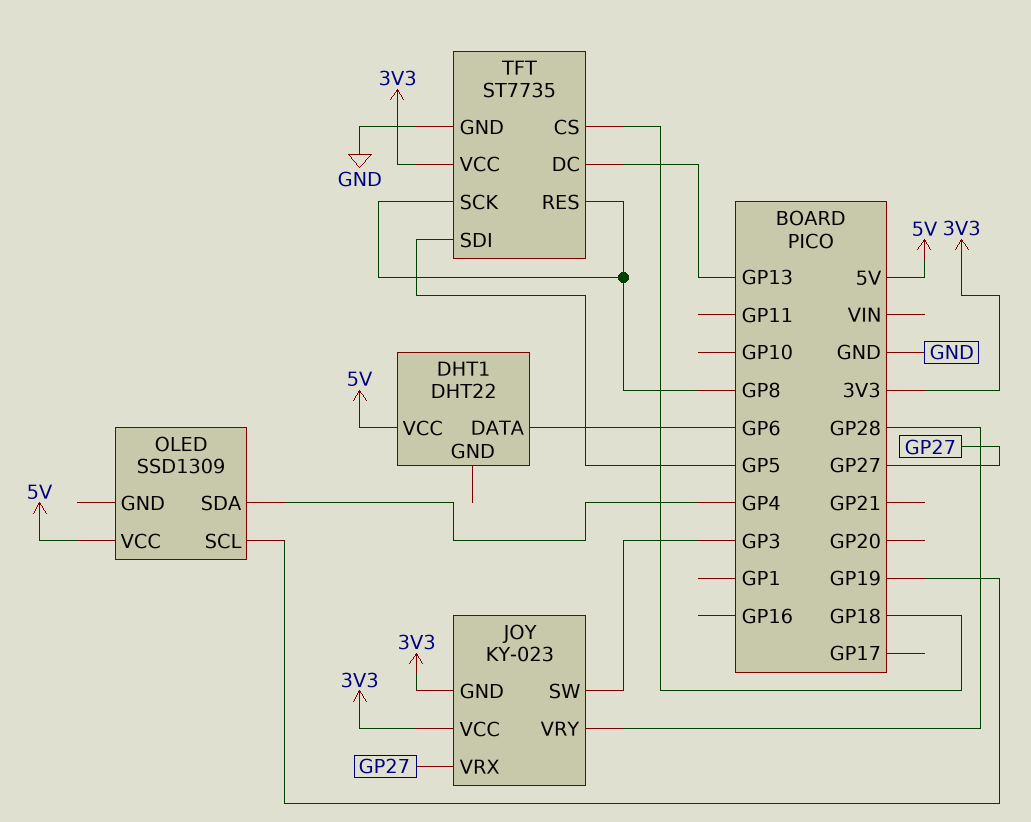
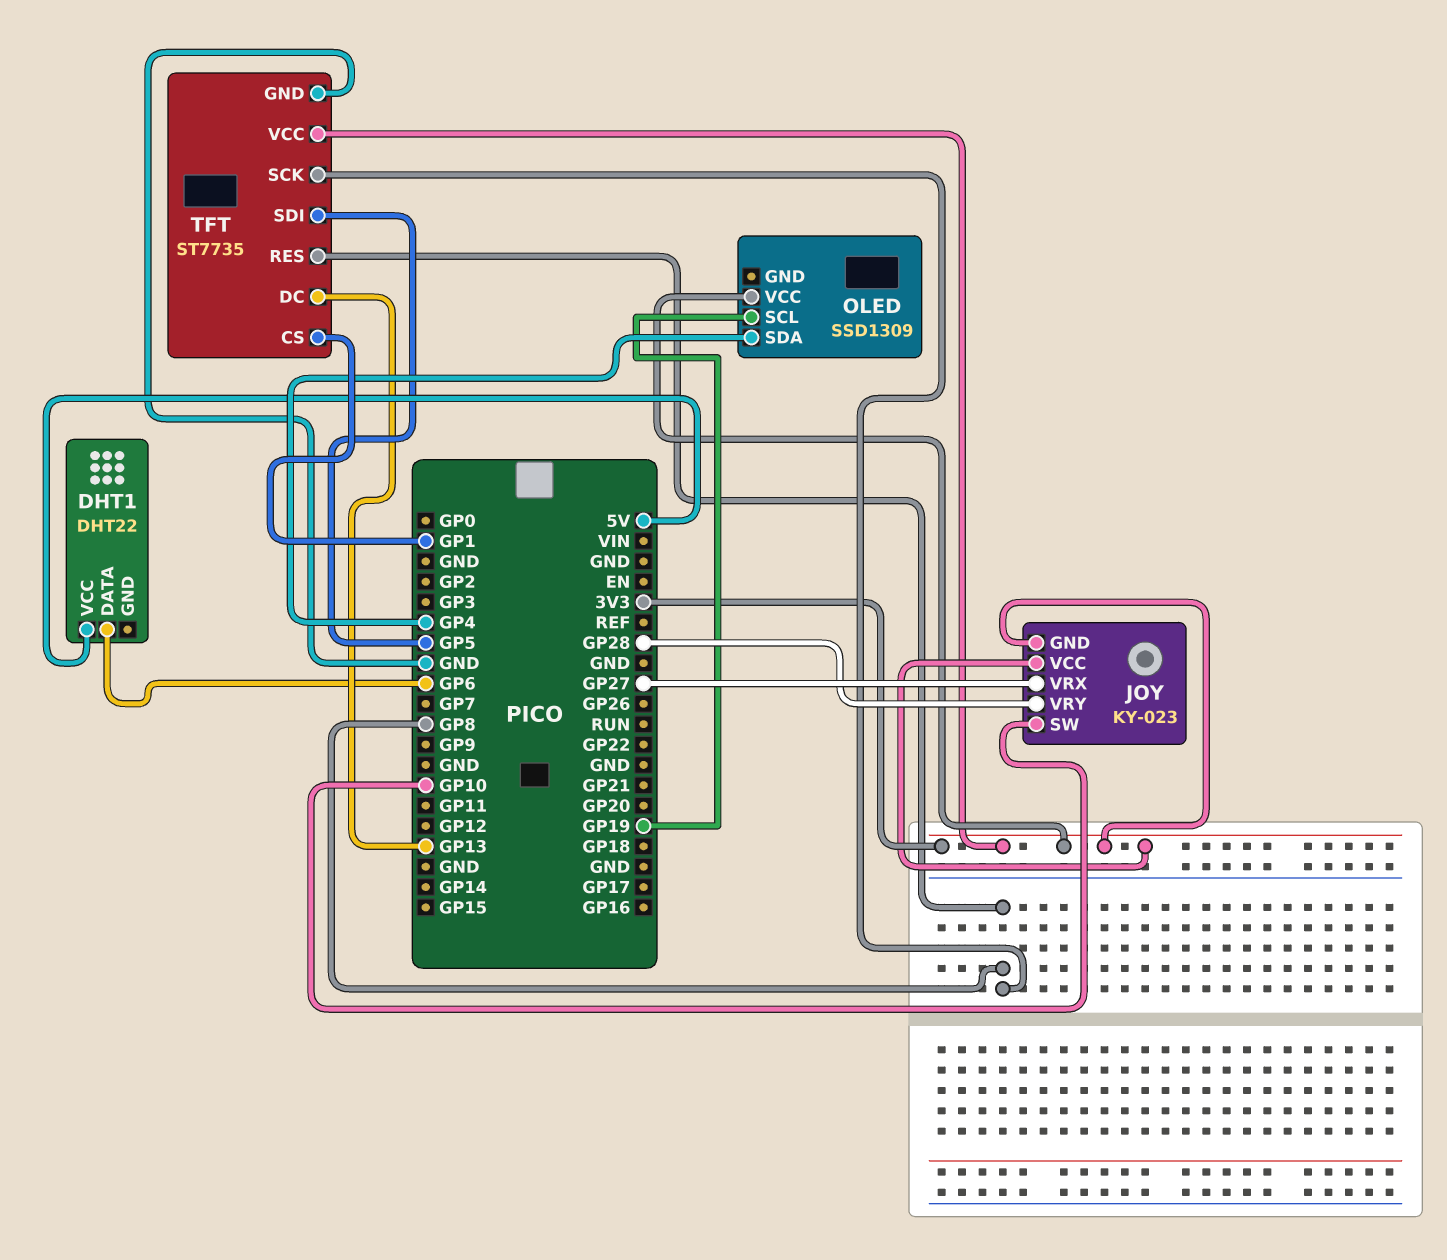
JOY pin SW: GP3 -> GP10
OLED pin VCC: 5V -> 3V3
TFT pin CS: GP18 -> GP1

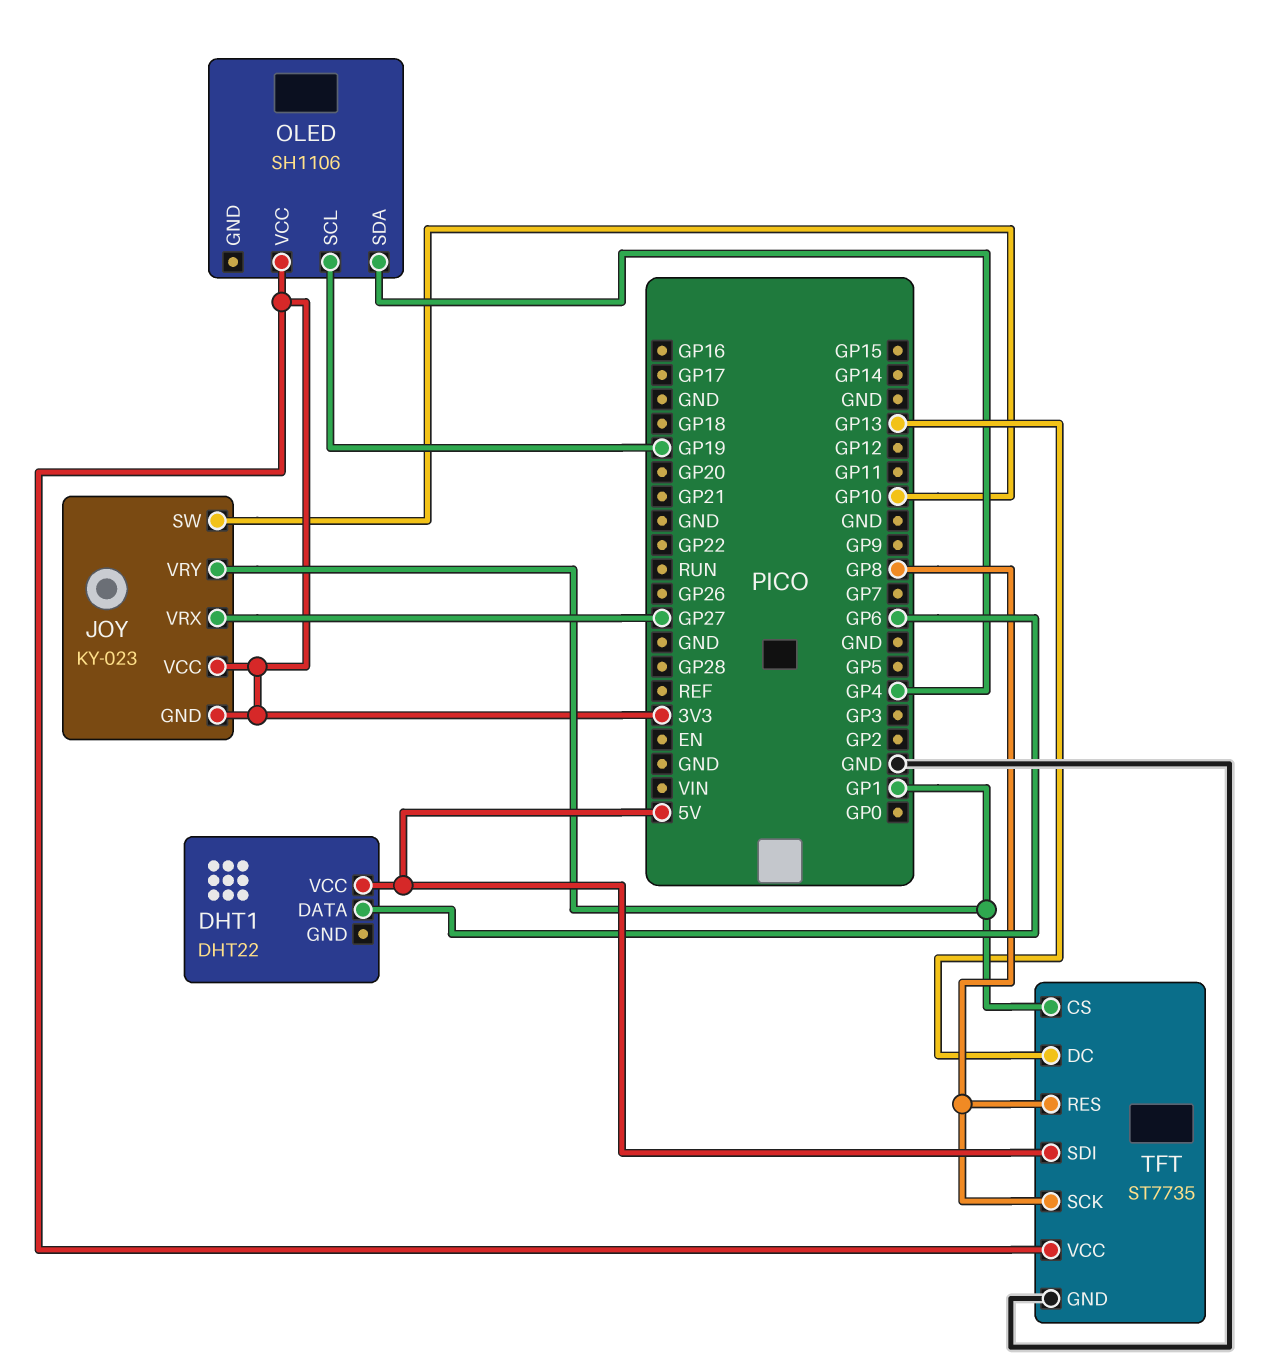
JOY pin VRY: GP28 -> GP1
OLED: SSD1309 -> SH1106
TFT pin SDI: GP5 -> 5V

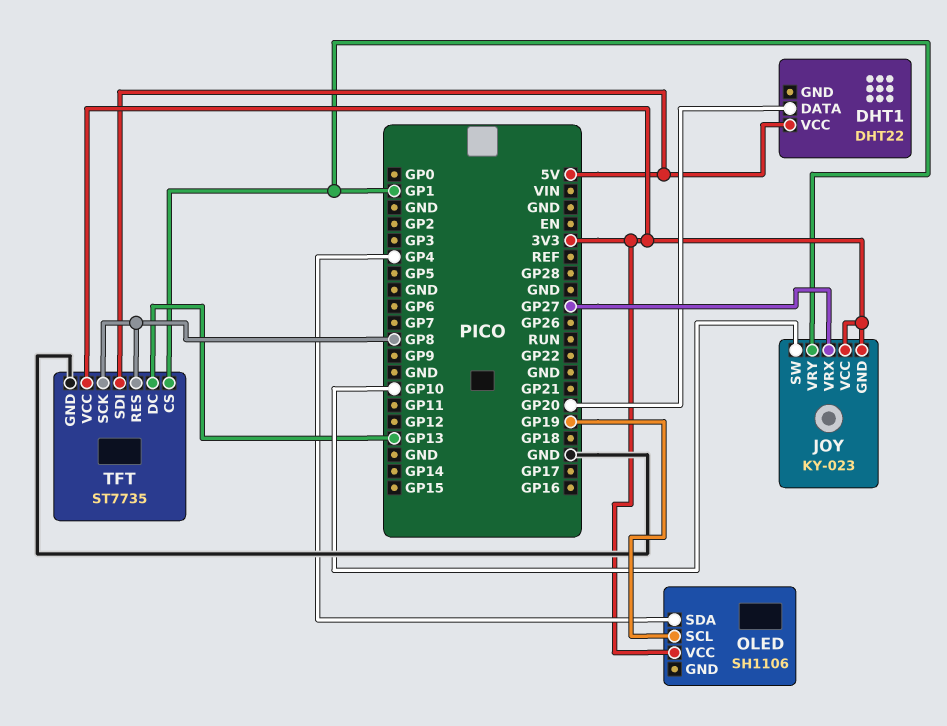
DHT1 pin DATA: GP6 -> GP20

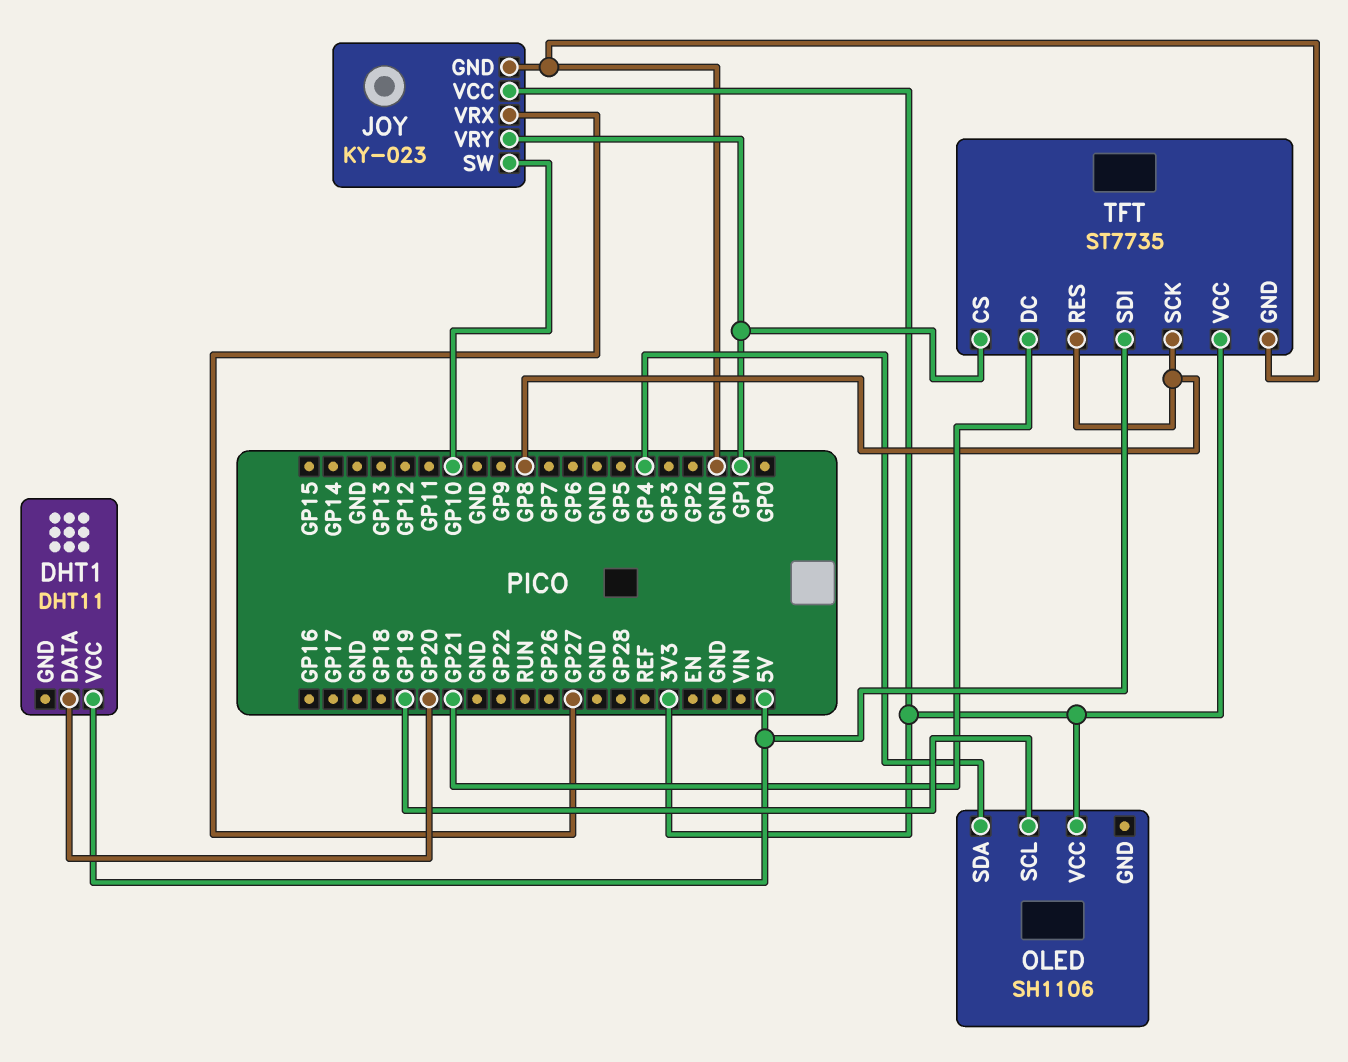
DHT1: DHT22 -> DHT11
JOY pin GND: 3V3 -> GND
TFT pin DC: GP13 -> GP21

